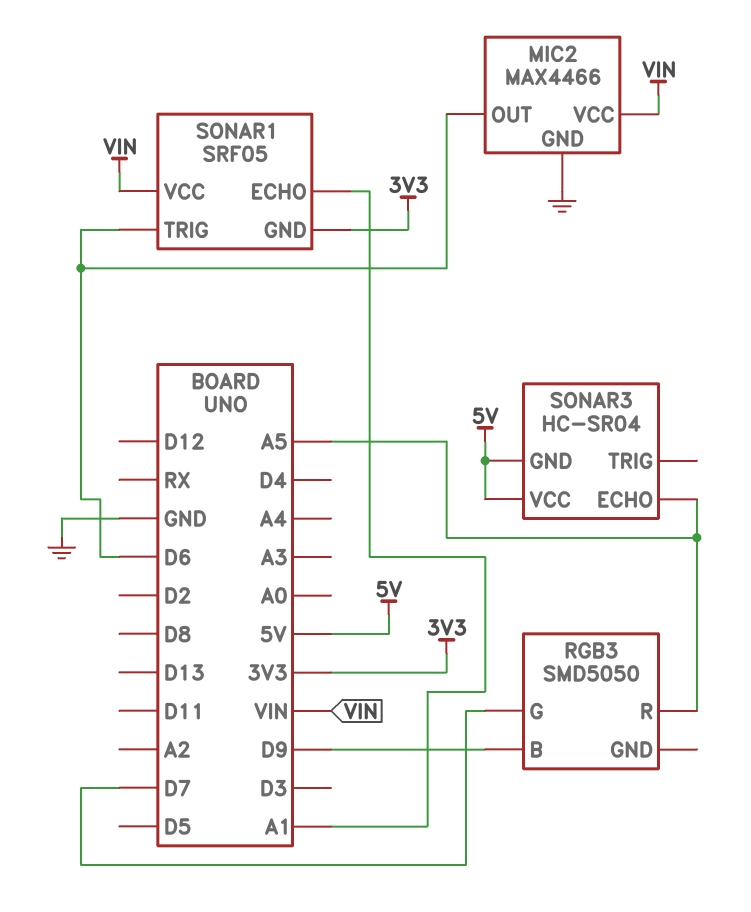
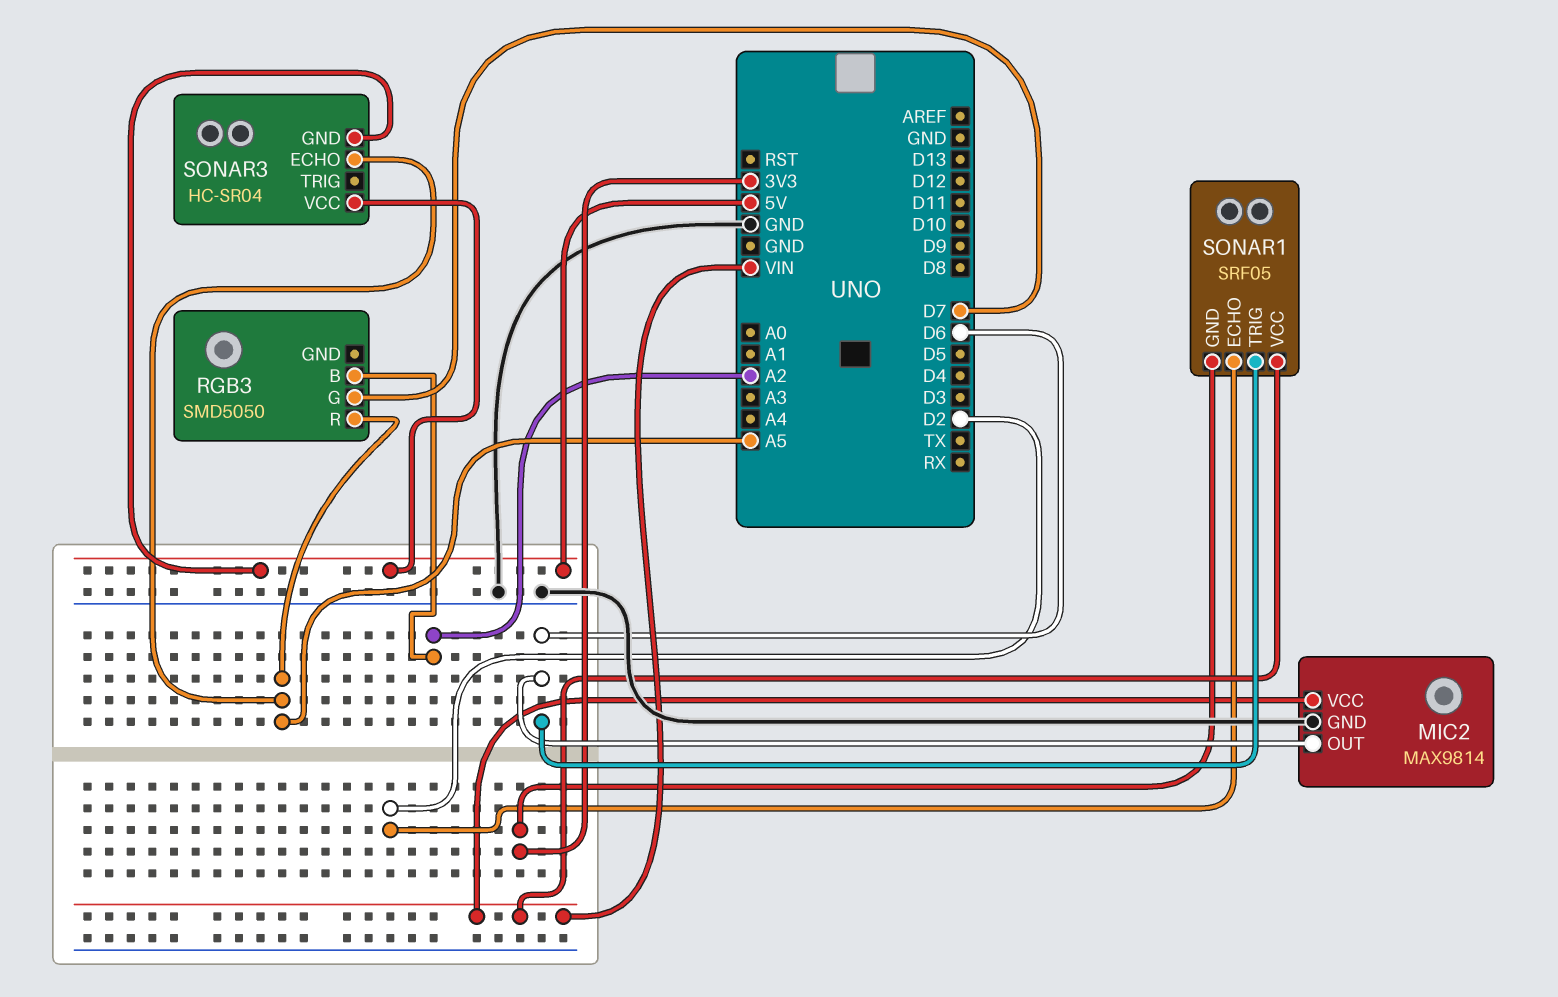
MIC2: MAX4466 -> MAX9814
RGB3 pin B: D9 -> A2
SONAR1 pin ECHO: A1 -> D2

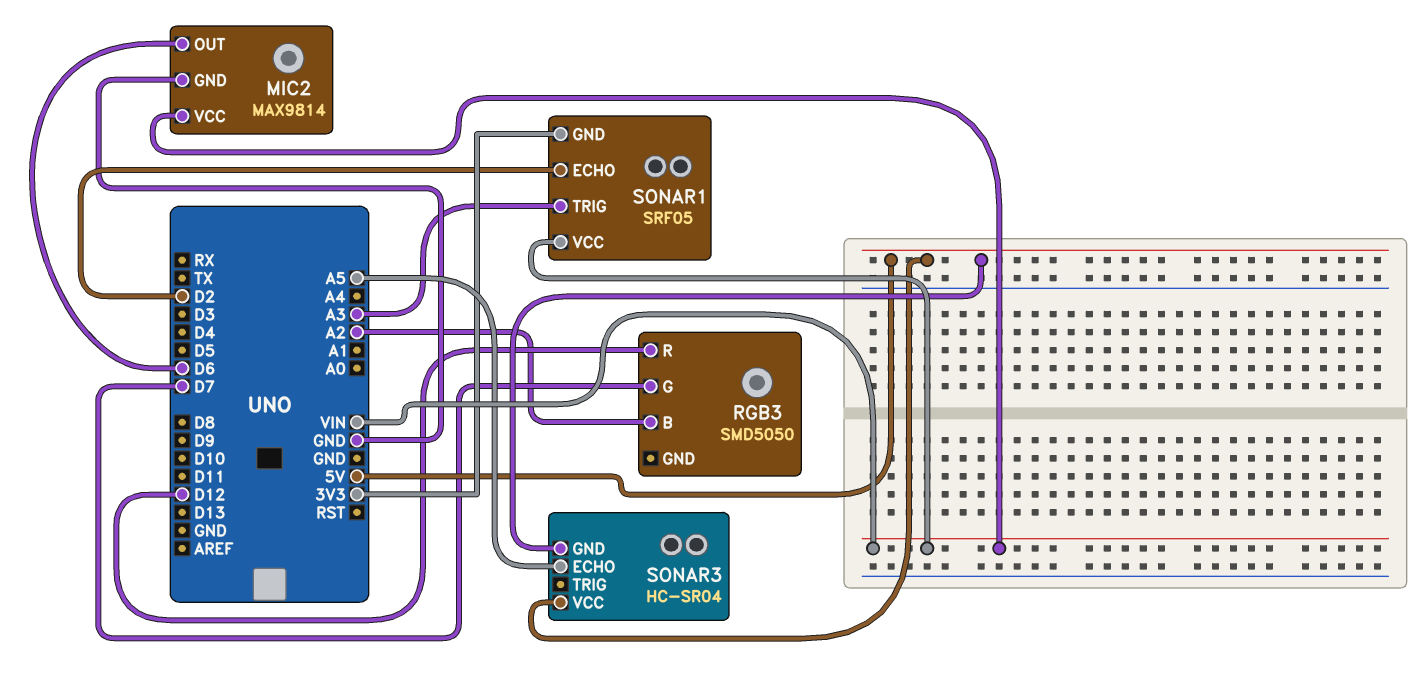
RGB3 pin R: A5 -> D12
SONAR1 pin TRIG: D6 -> A3

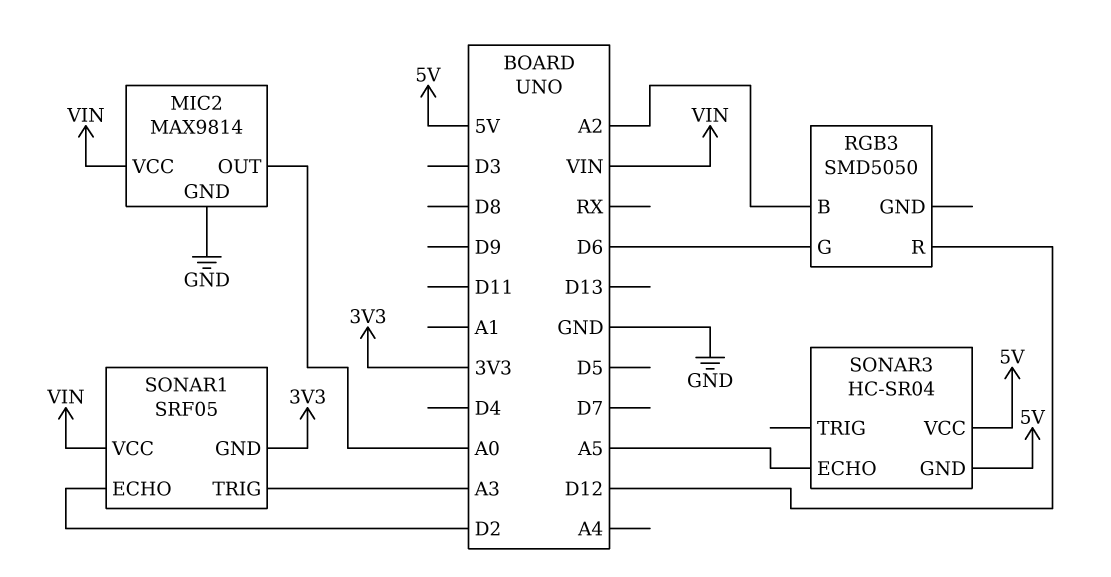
MIC2 pin OUT: D6 -> A0
RGB3 pin G: D7 -> D6

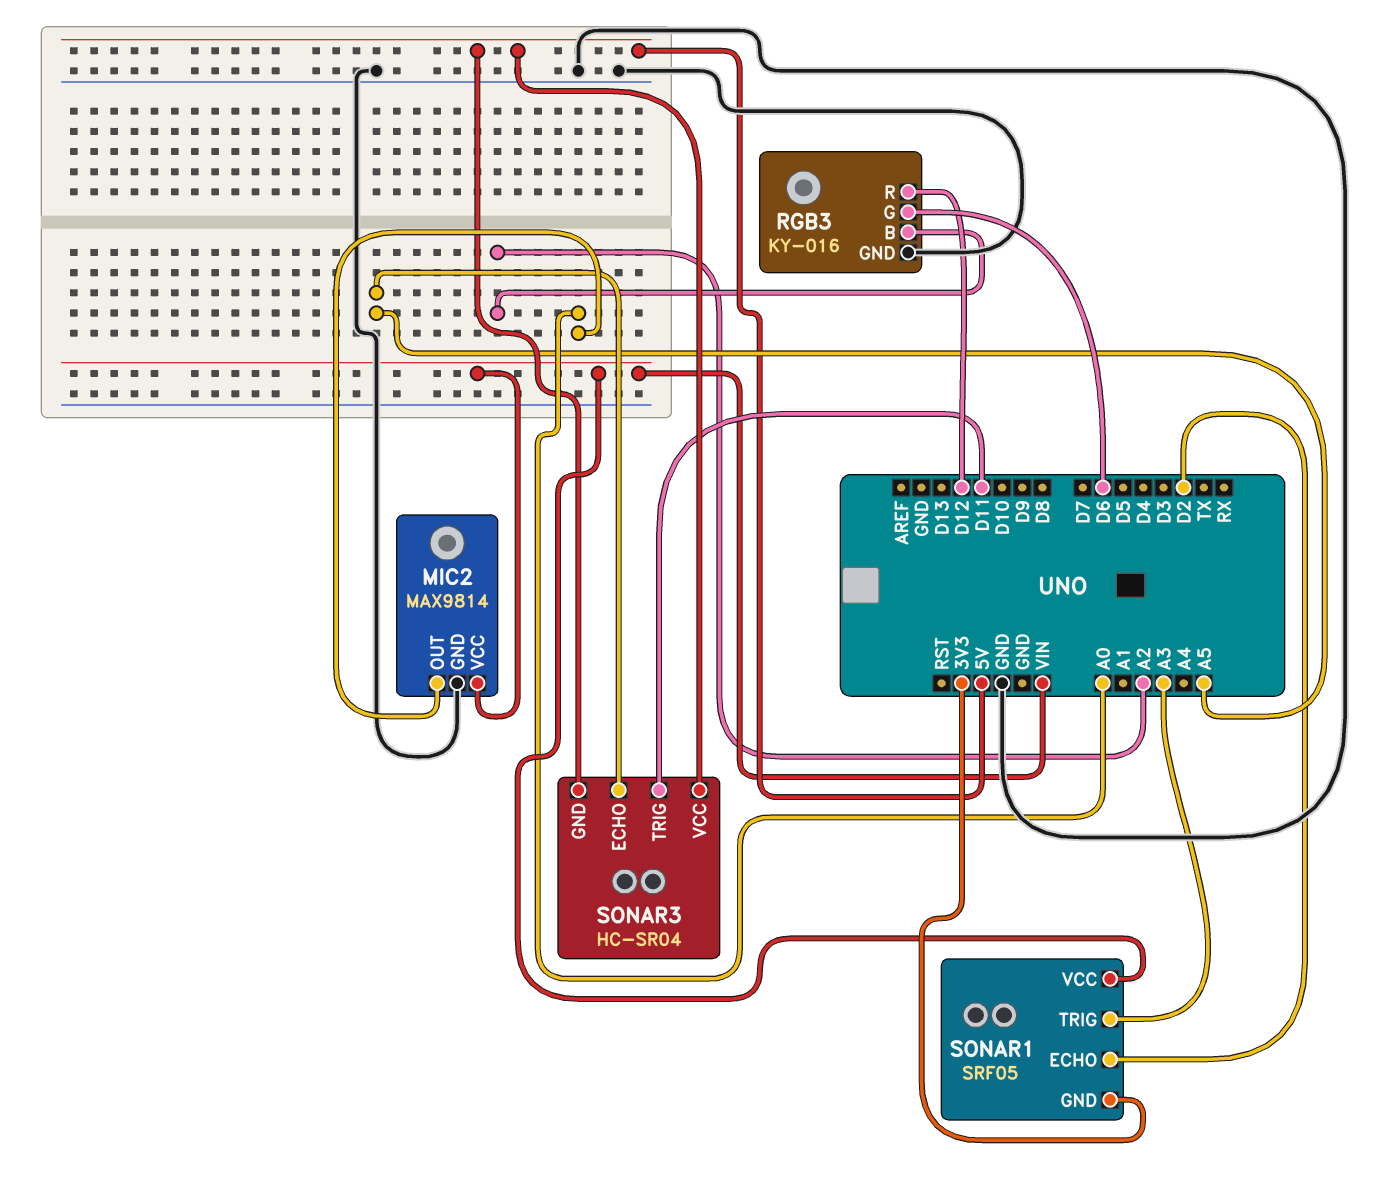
RGB3: SMD5050 -> KY-016
RGB3 pin GND: none -> GND
SONAR3 pin TRIG: none -> D11

